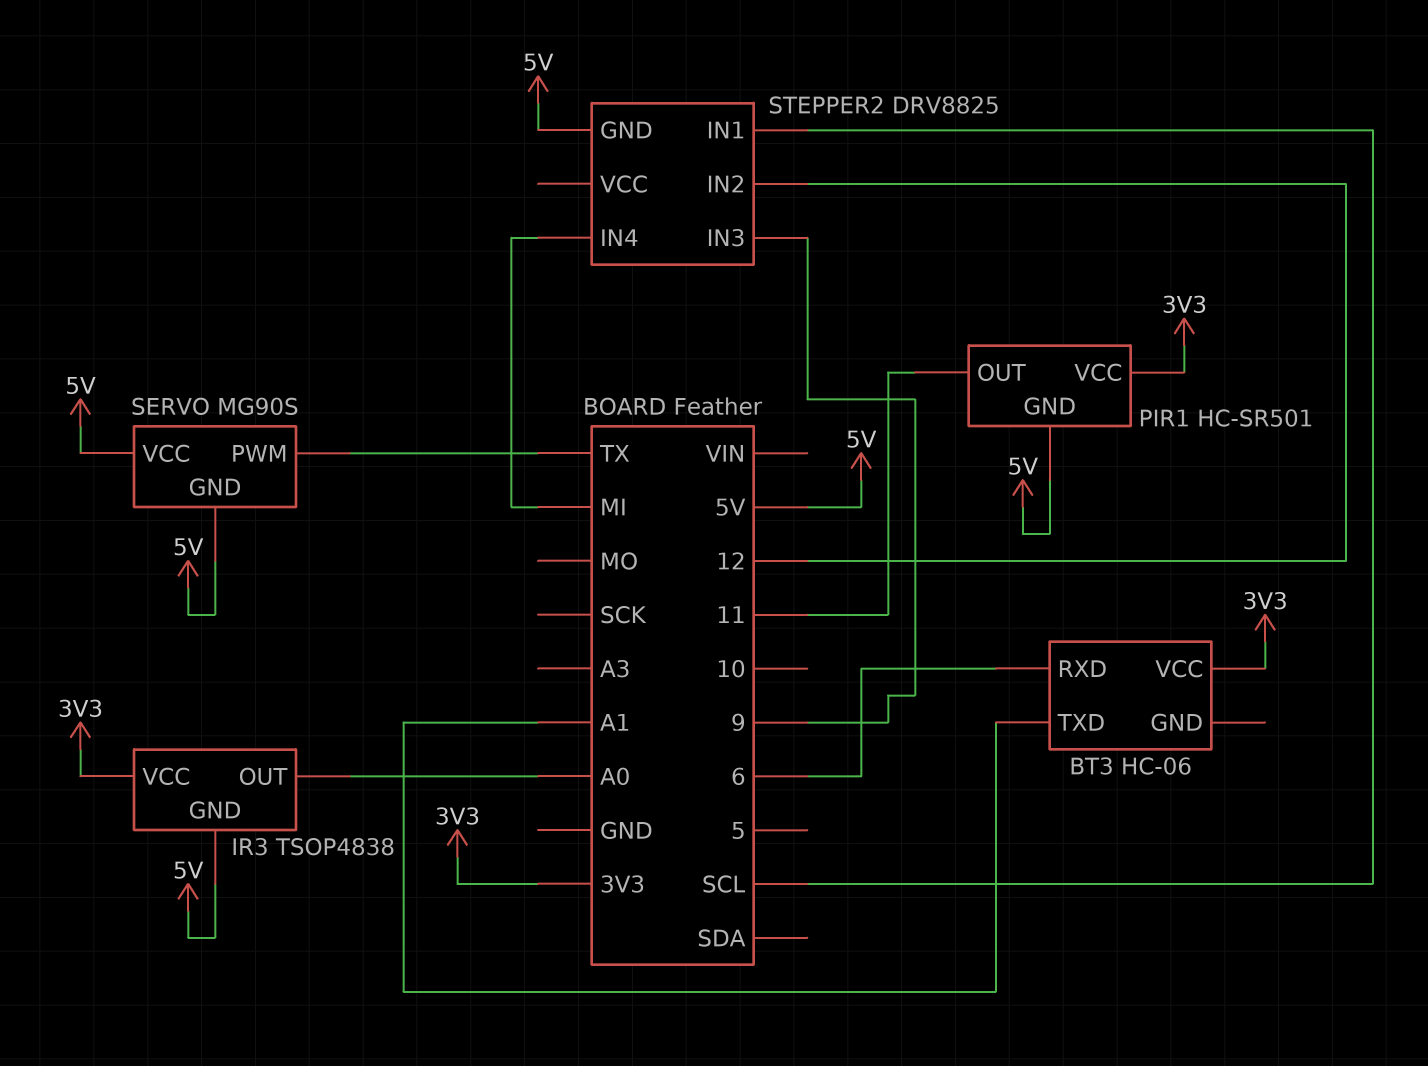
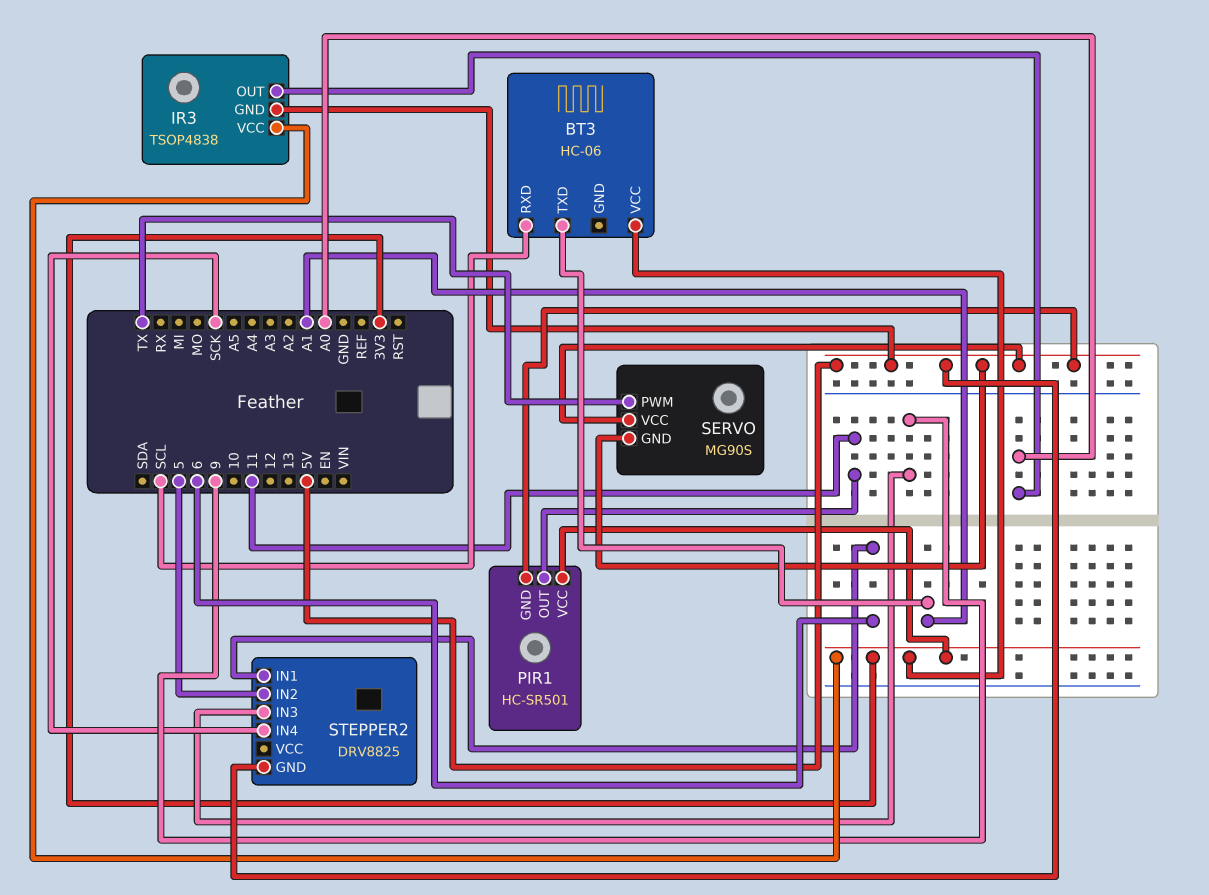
BT3 pin RXD: 6 -> SCL
STEPPER2 pin IN1: SCL -> 6
STEPPER2 pin IN2: 12 -> 5
STEPPER2 pin IN4: MI -> SCK

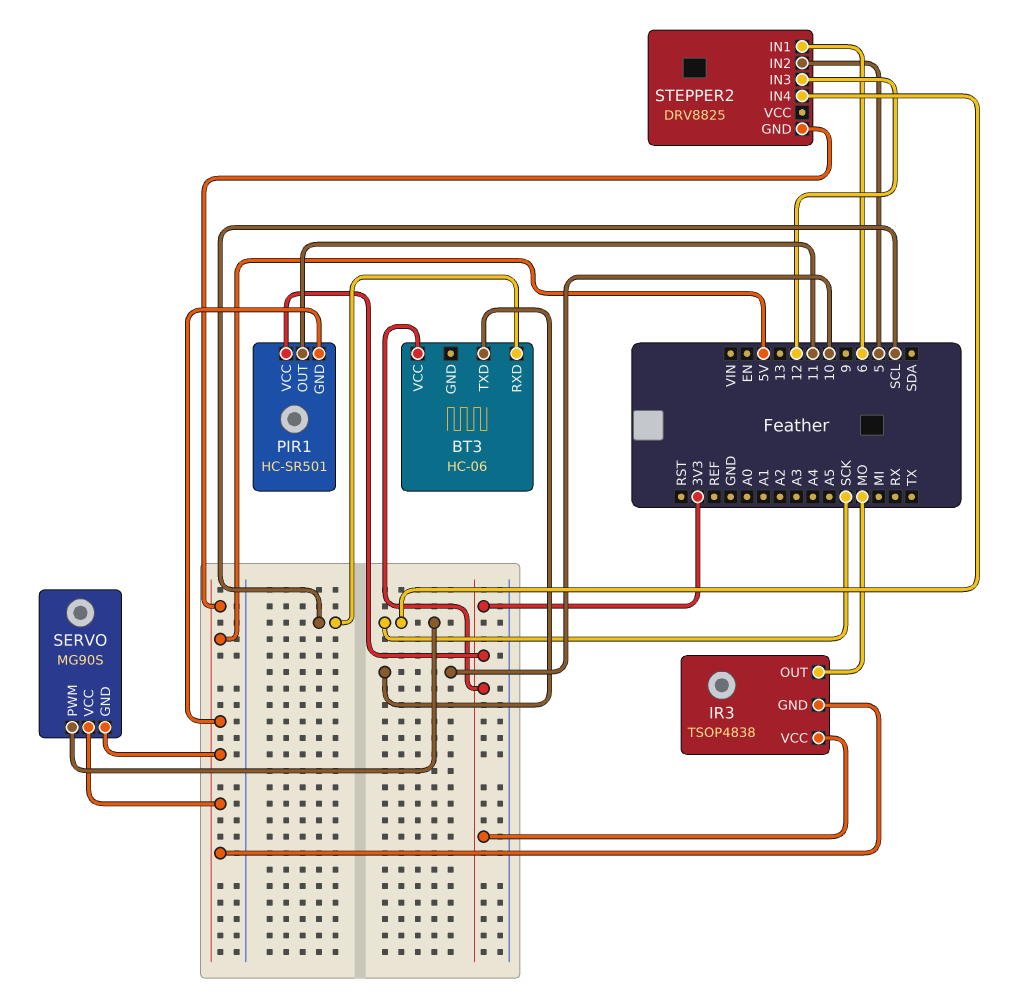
BT3 pin TXD: A1 -> 10
IR3 pin OUT: A0 -> MO
SERVO pin PWM: TX -> SCK
STEPPER2 pin IN3: 9 -> 12

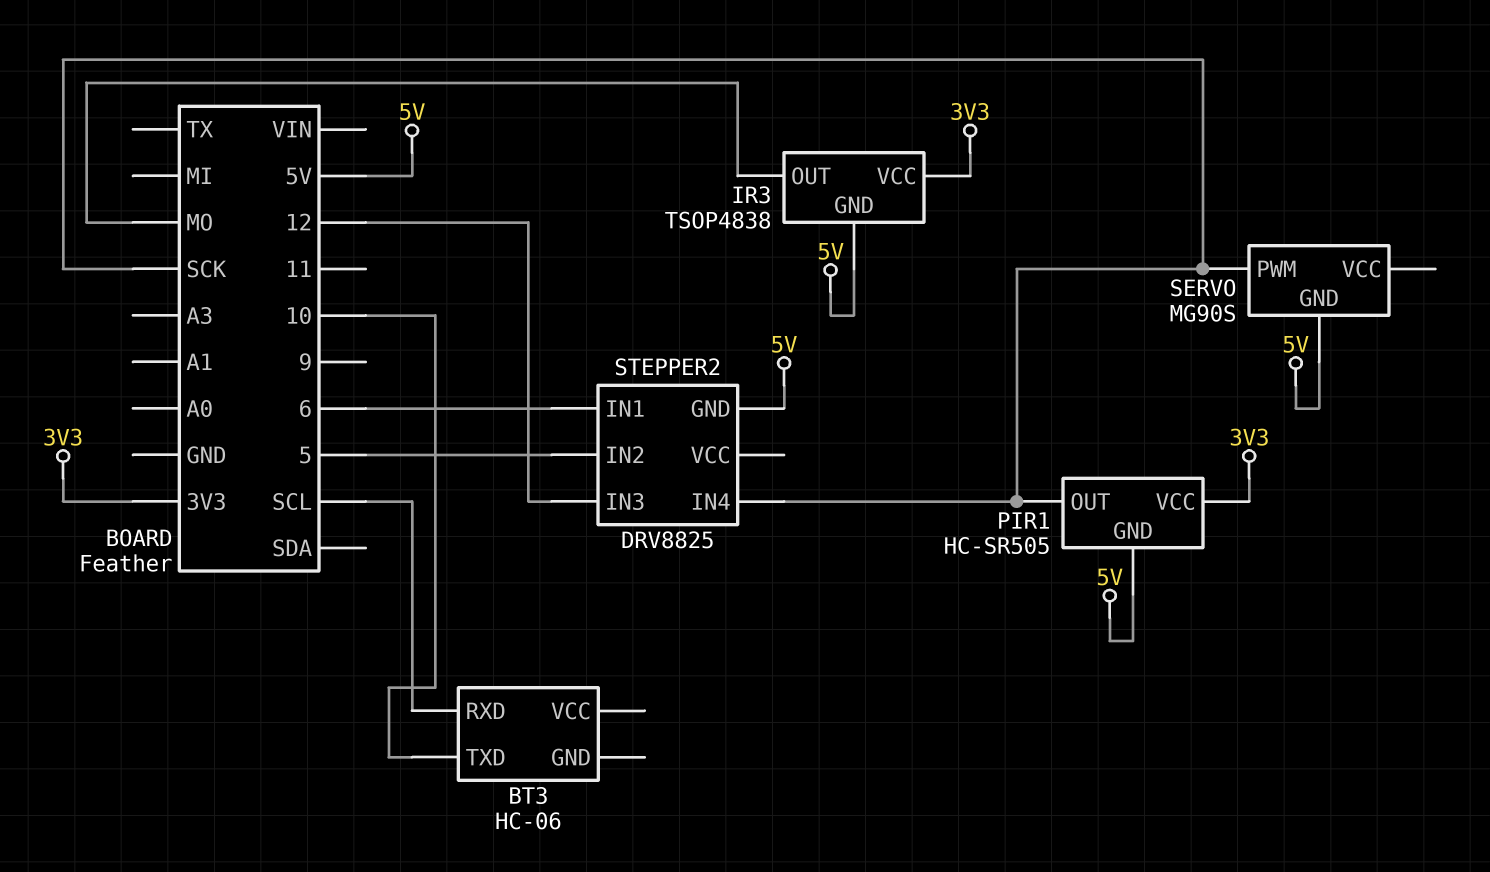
BT3 pin VCC: 3V3 -> none
PIR1: HC-SR501 -> HC-SR505
PIR1 pin OUT: 11 -> SCK
SERVO pin VCC: 5V -> none

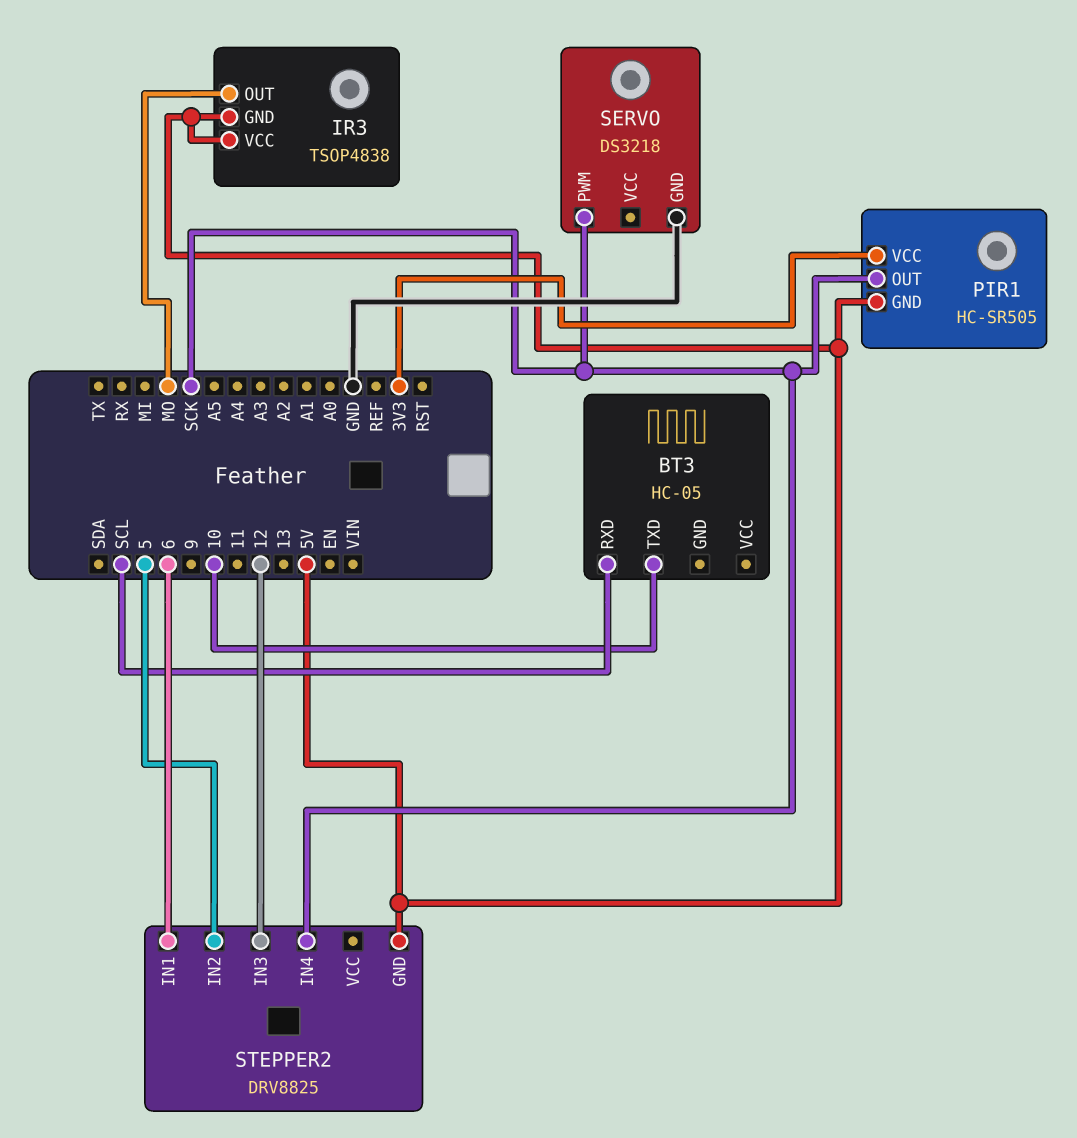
BT3: HC-06 -> HC-05
IR3 pin VCC: 3V3 -> 5V
SERVO: MG90S -> DS3218
SERVO pin GND: 5V -> GND

